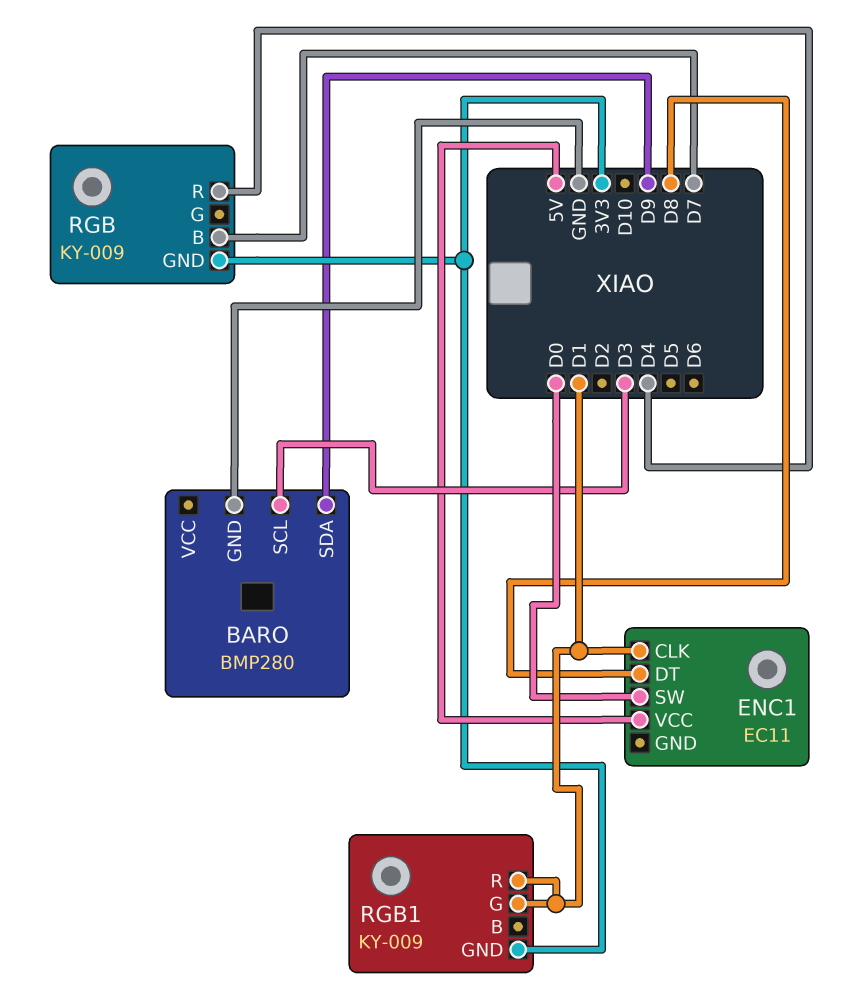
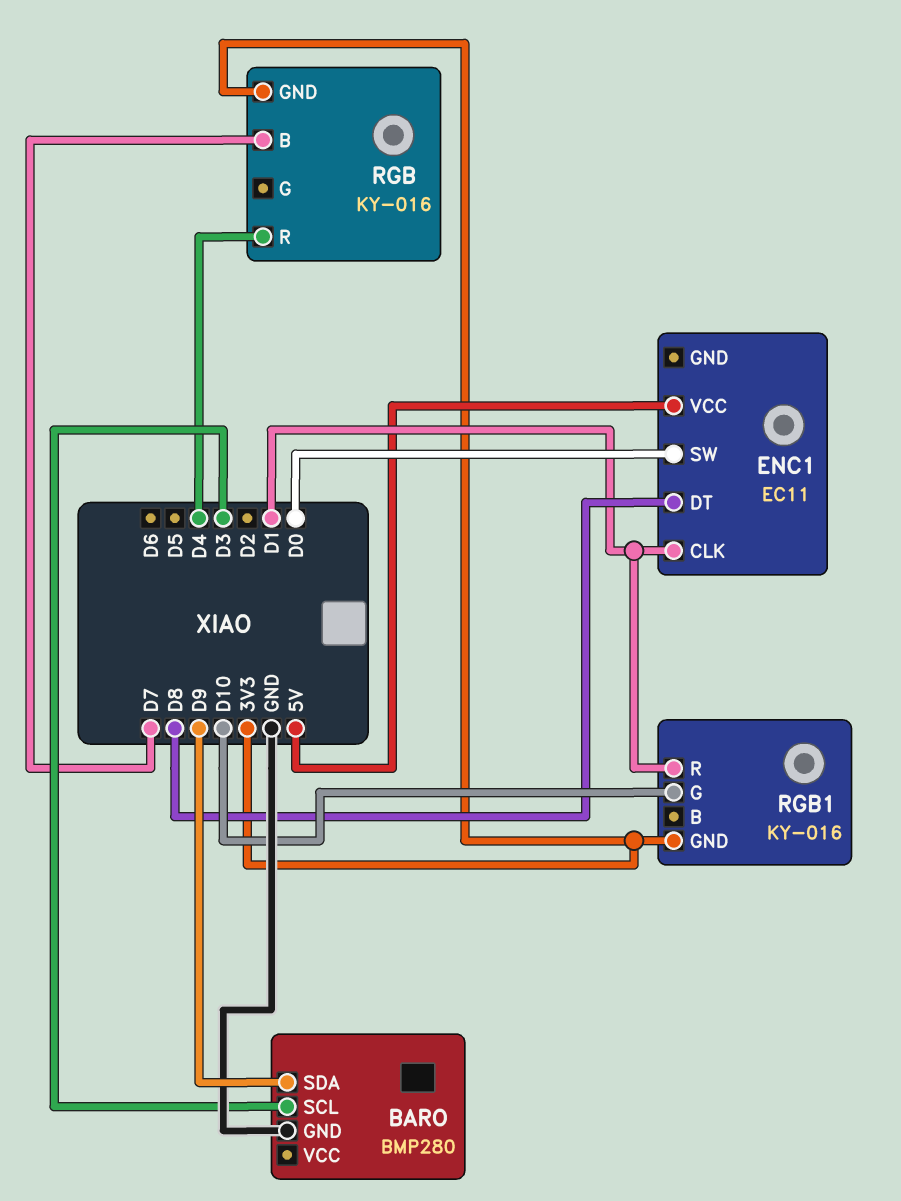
RGB: KY-009 -> KY-016
RGB1: KY-009 -> KY-016
RGB1 pin G: D1 -> D10

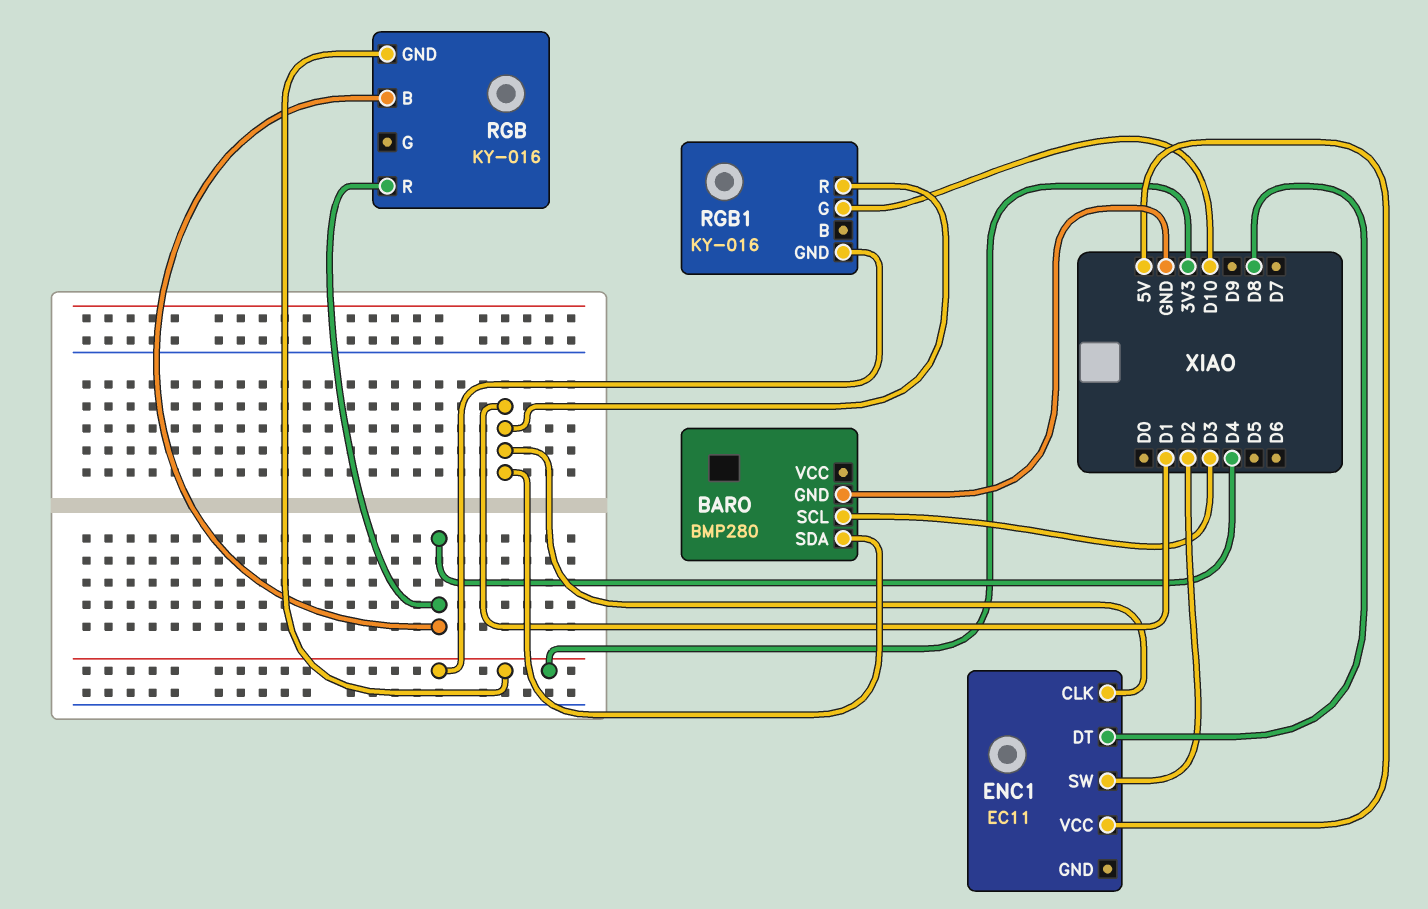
BARO pin SDA: D9 -> D1
ENC1 pin SW: D0 -> D2
RGB pin B: D7 -> D4

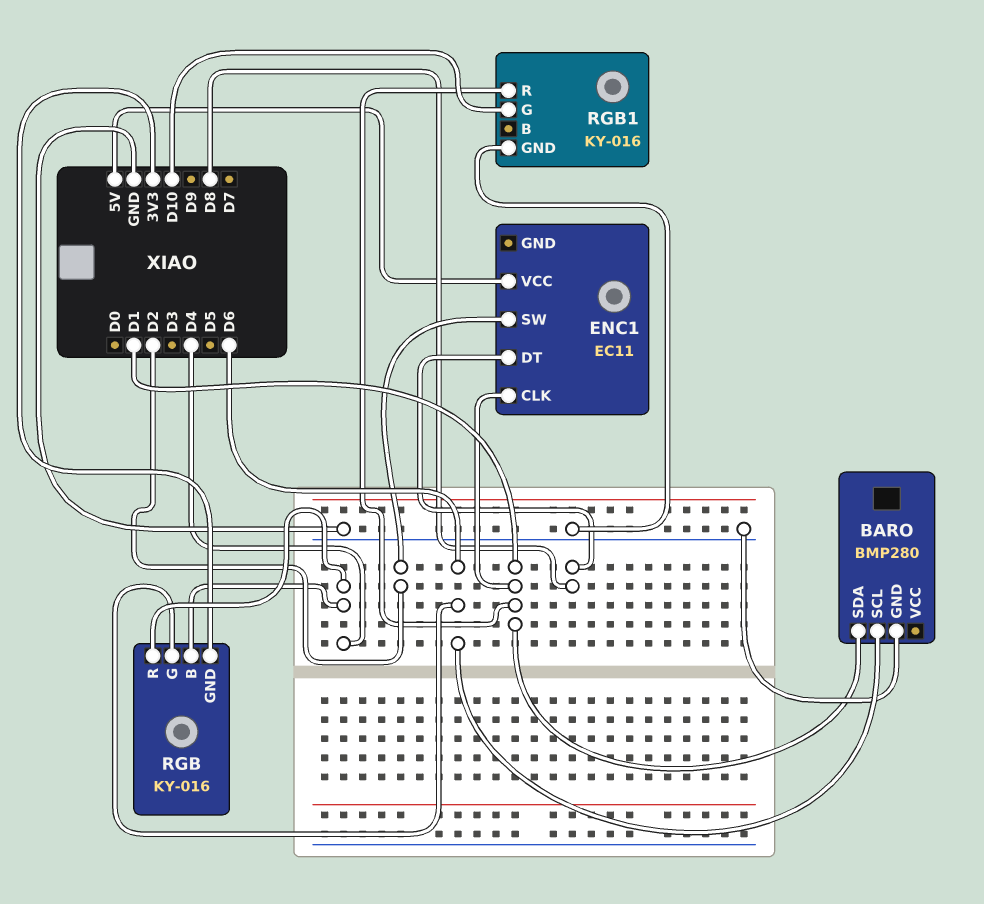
BARO pin SCL: D3 -> D6
RGB pin G: none -> D6
RGB1 pin GND: 3V3 -> GND

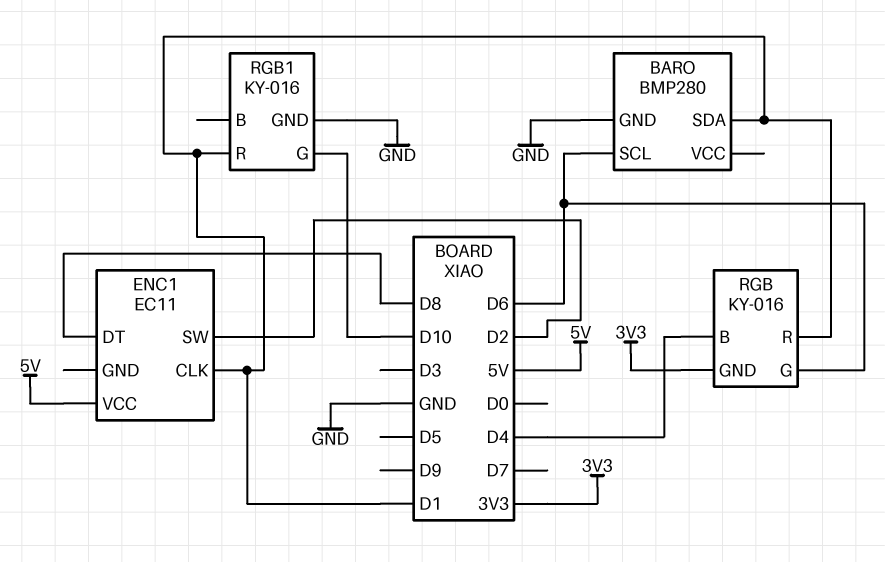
RGB pin R: D4 -> D1

